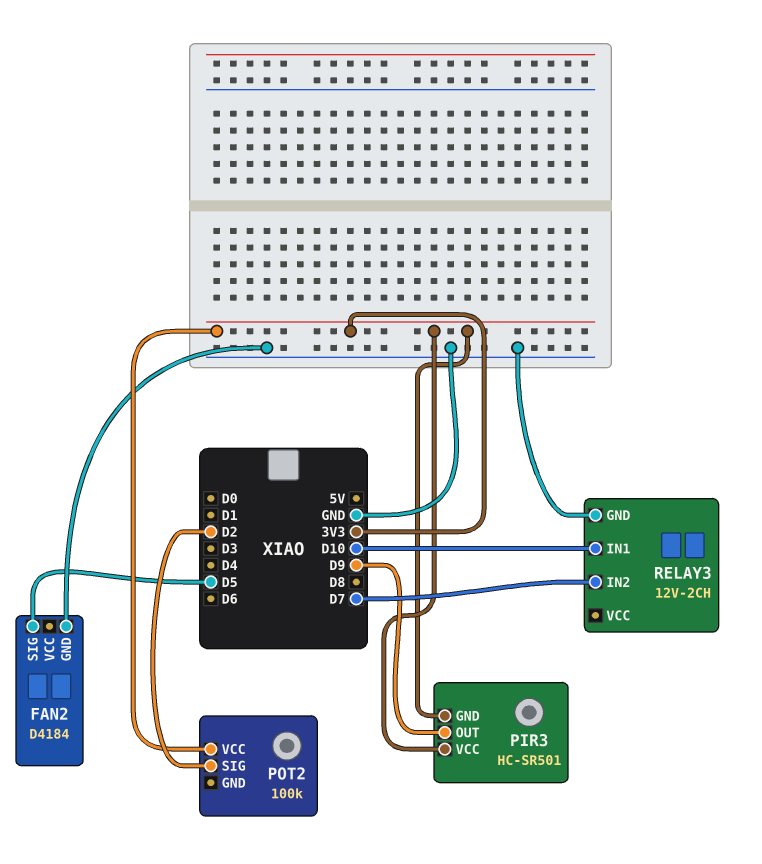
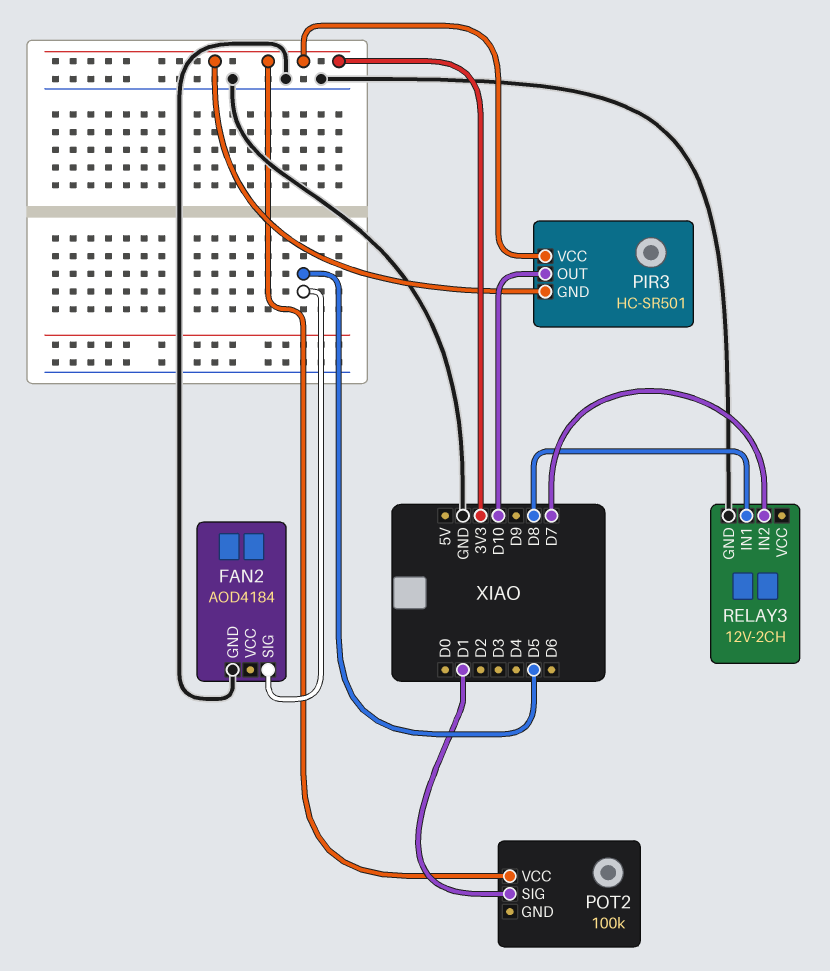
FAN2: D4184 -> AOD4184
PIR3 pin OUT: D9 -> D10
POT2 pin SIG: D2 -> D1
RELAY3 pin IN1: D10 -> D8

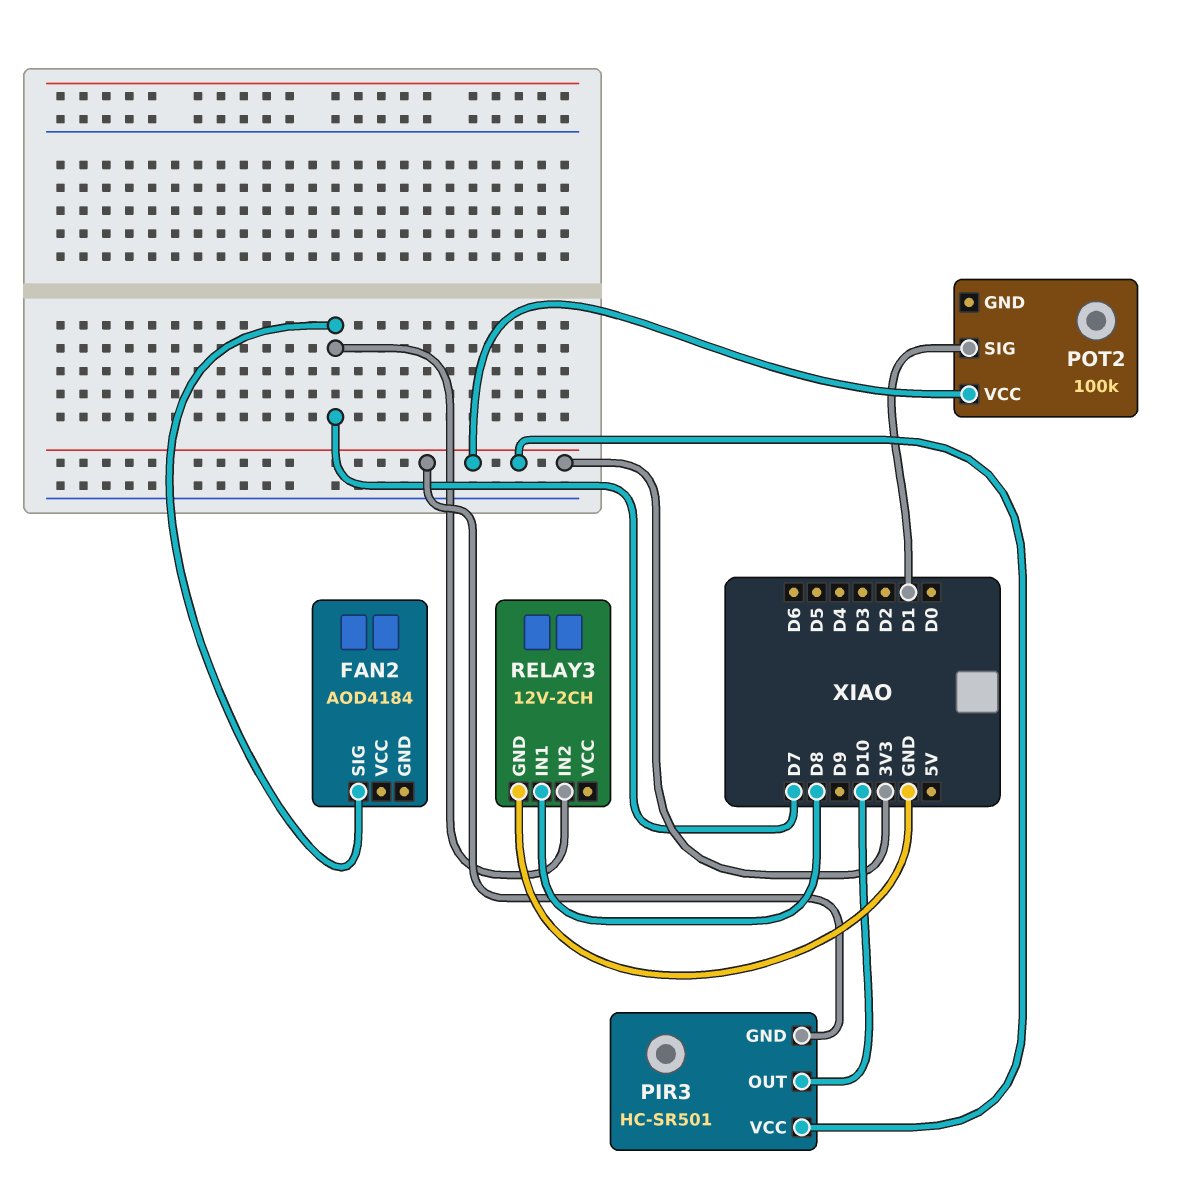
FAN2 pin GND: GND -> none
FAN2 pin SIG: D5 -> D7

